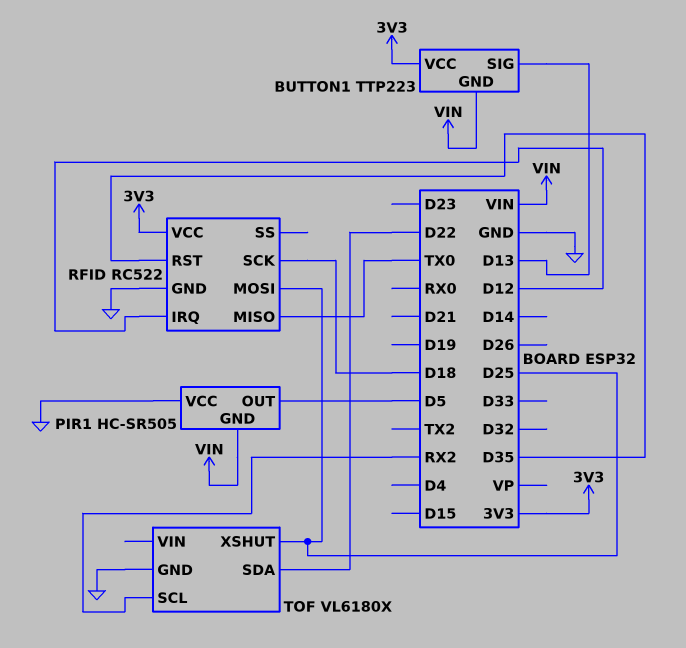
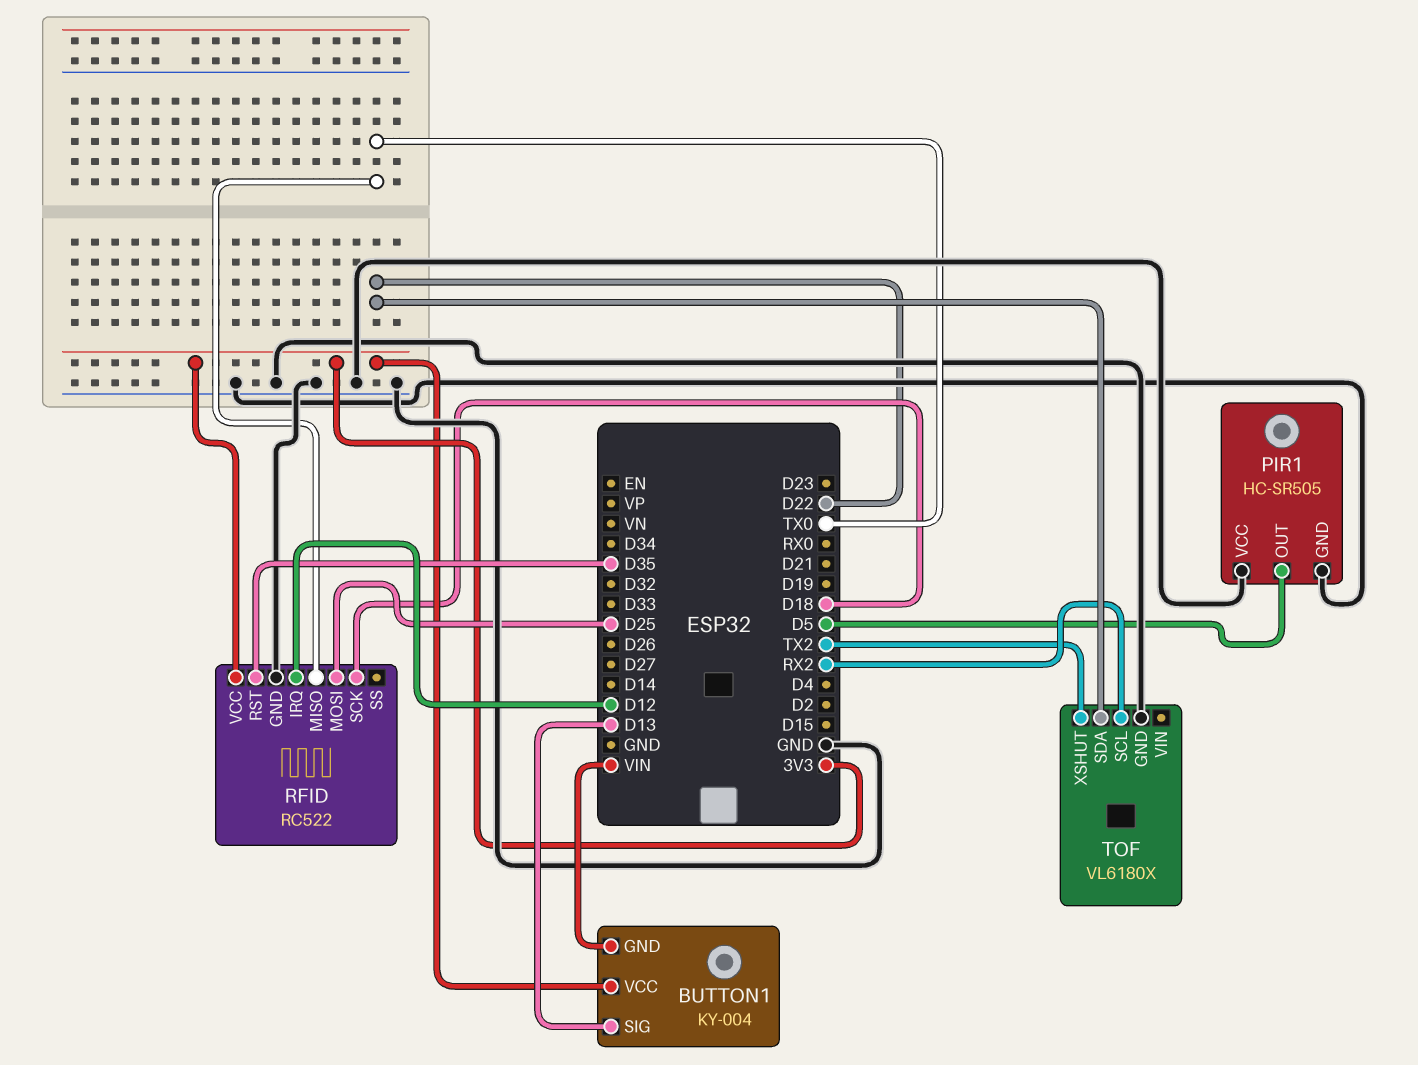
BUTTON1: TTP223 -> KY-004
PIR1 pin GND: VIN -> GND
TOF pin XSHUT: D25 -> TX2

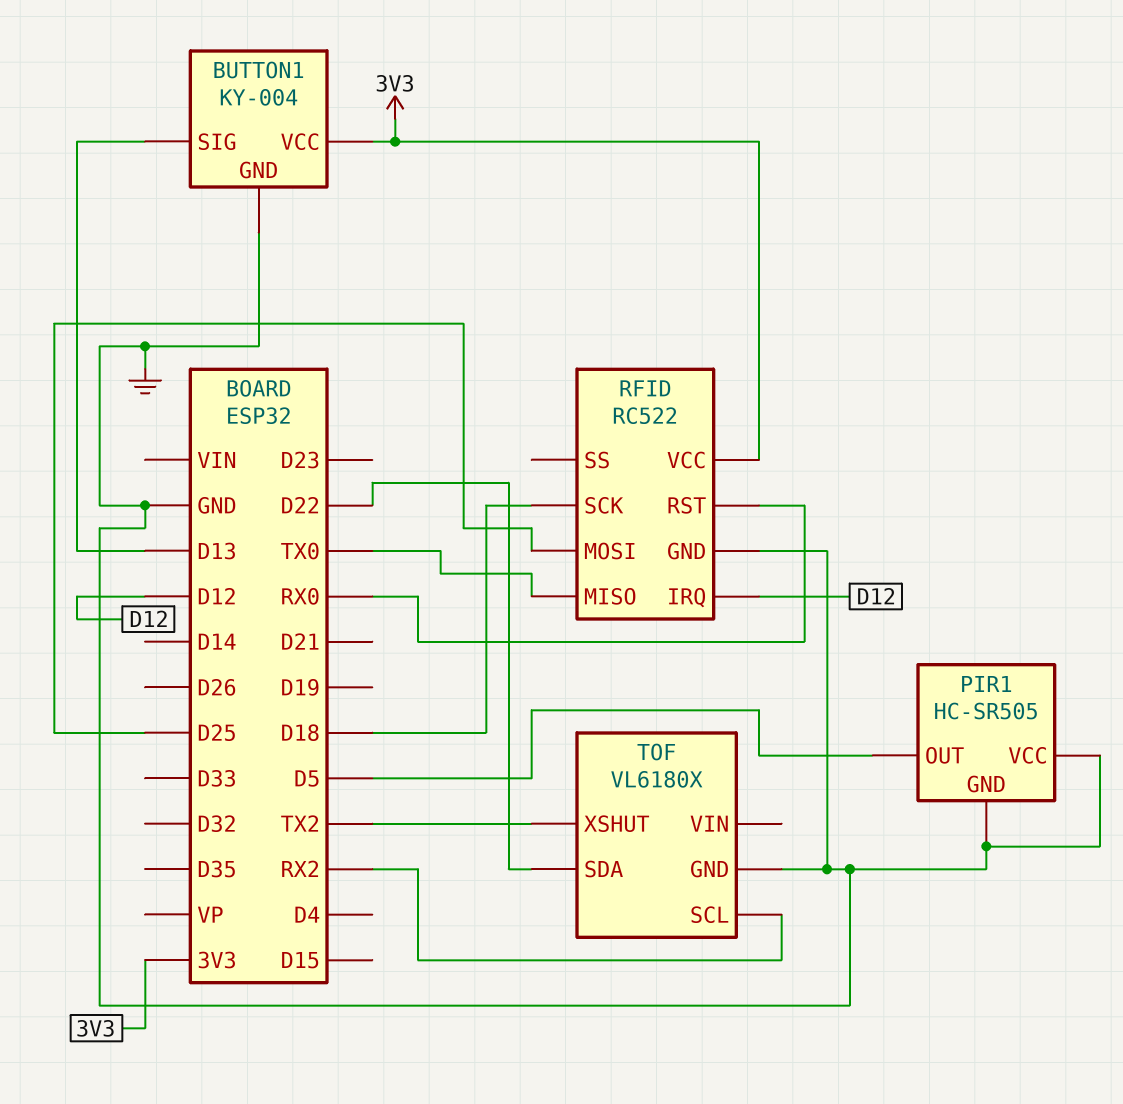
BUTTON1 pin GND: VIN -> GND
RFID pin RST: D35 -> RX0

